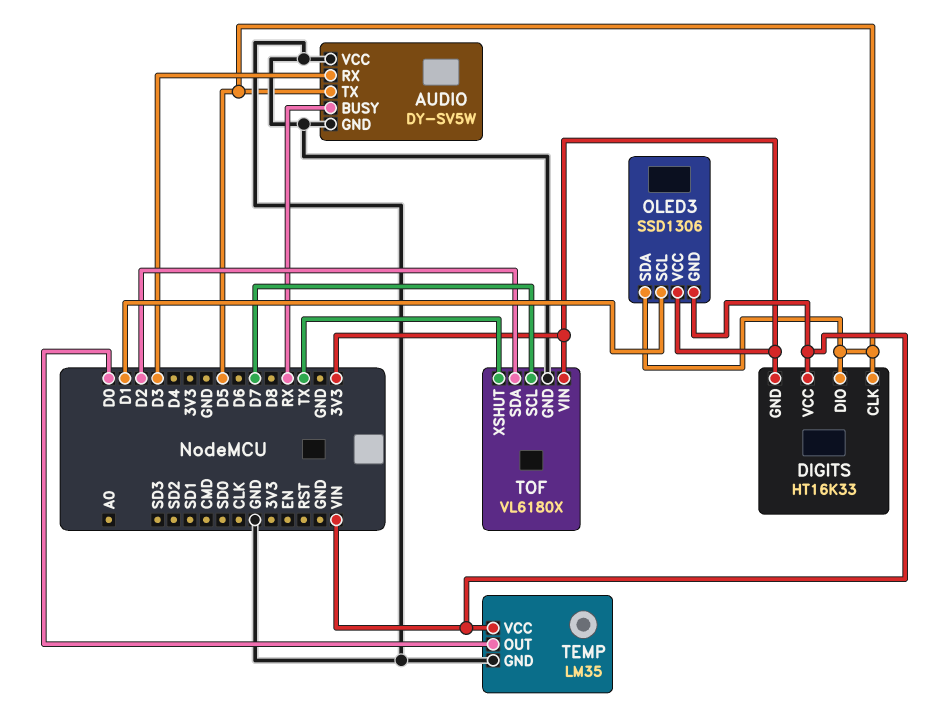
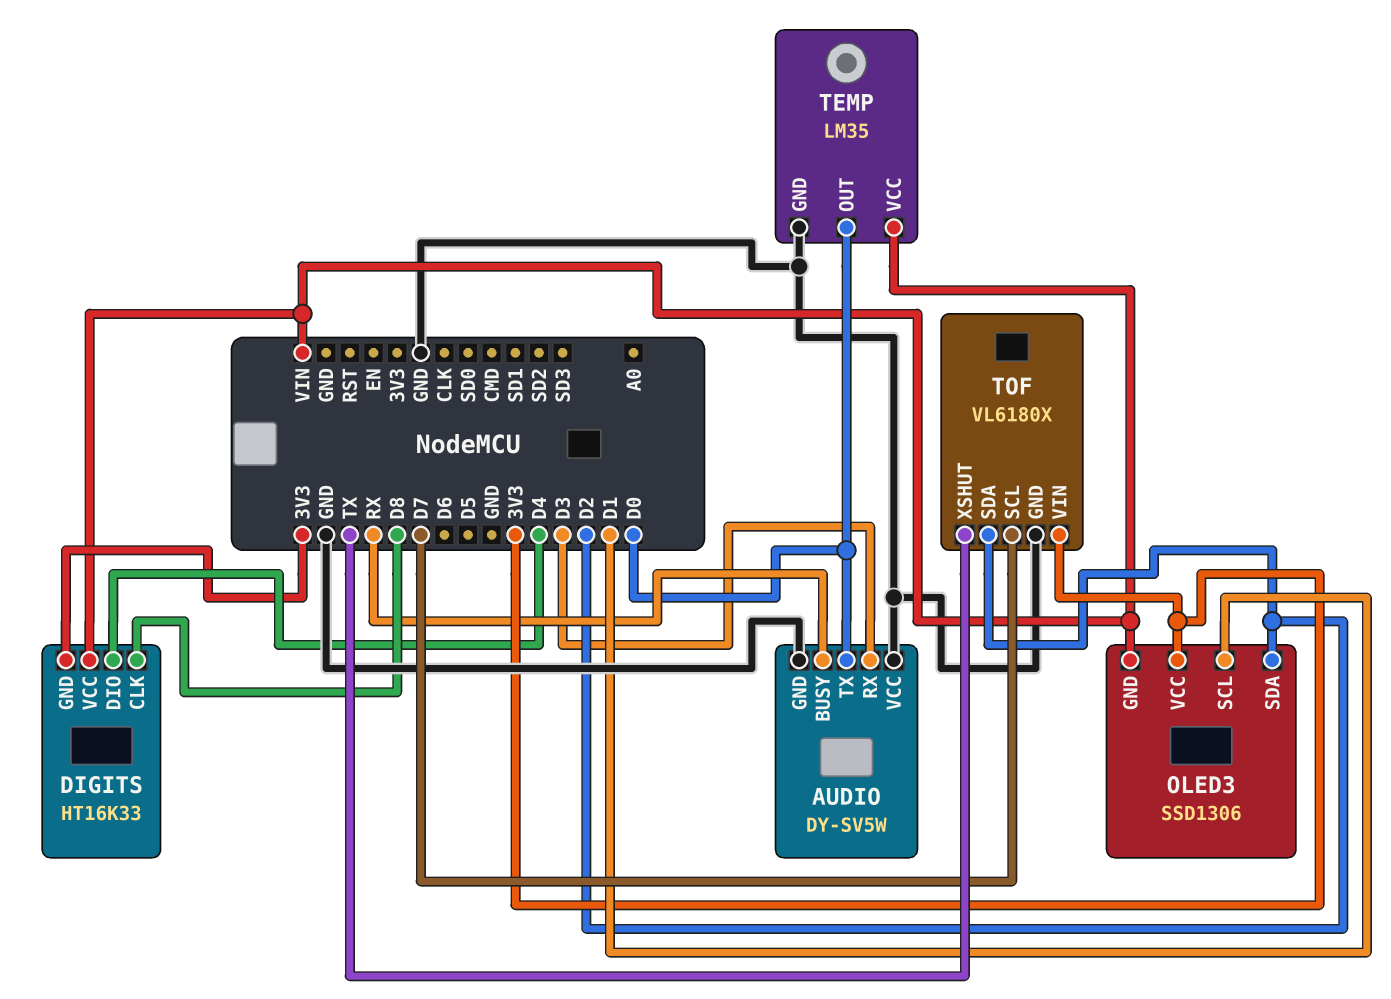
AUDIO pin TX: D5 -> D0
DIGITS pin CLK: D5 -> D8
DIGITS pin DIO: D5 -> D4
OLED3 pin SDA: D5 -> D2

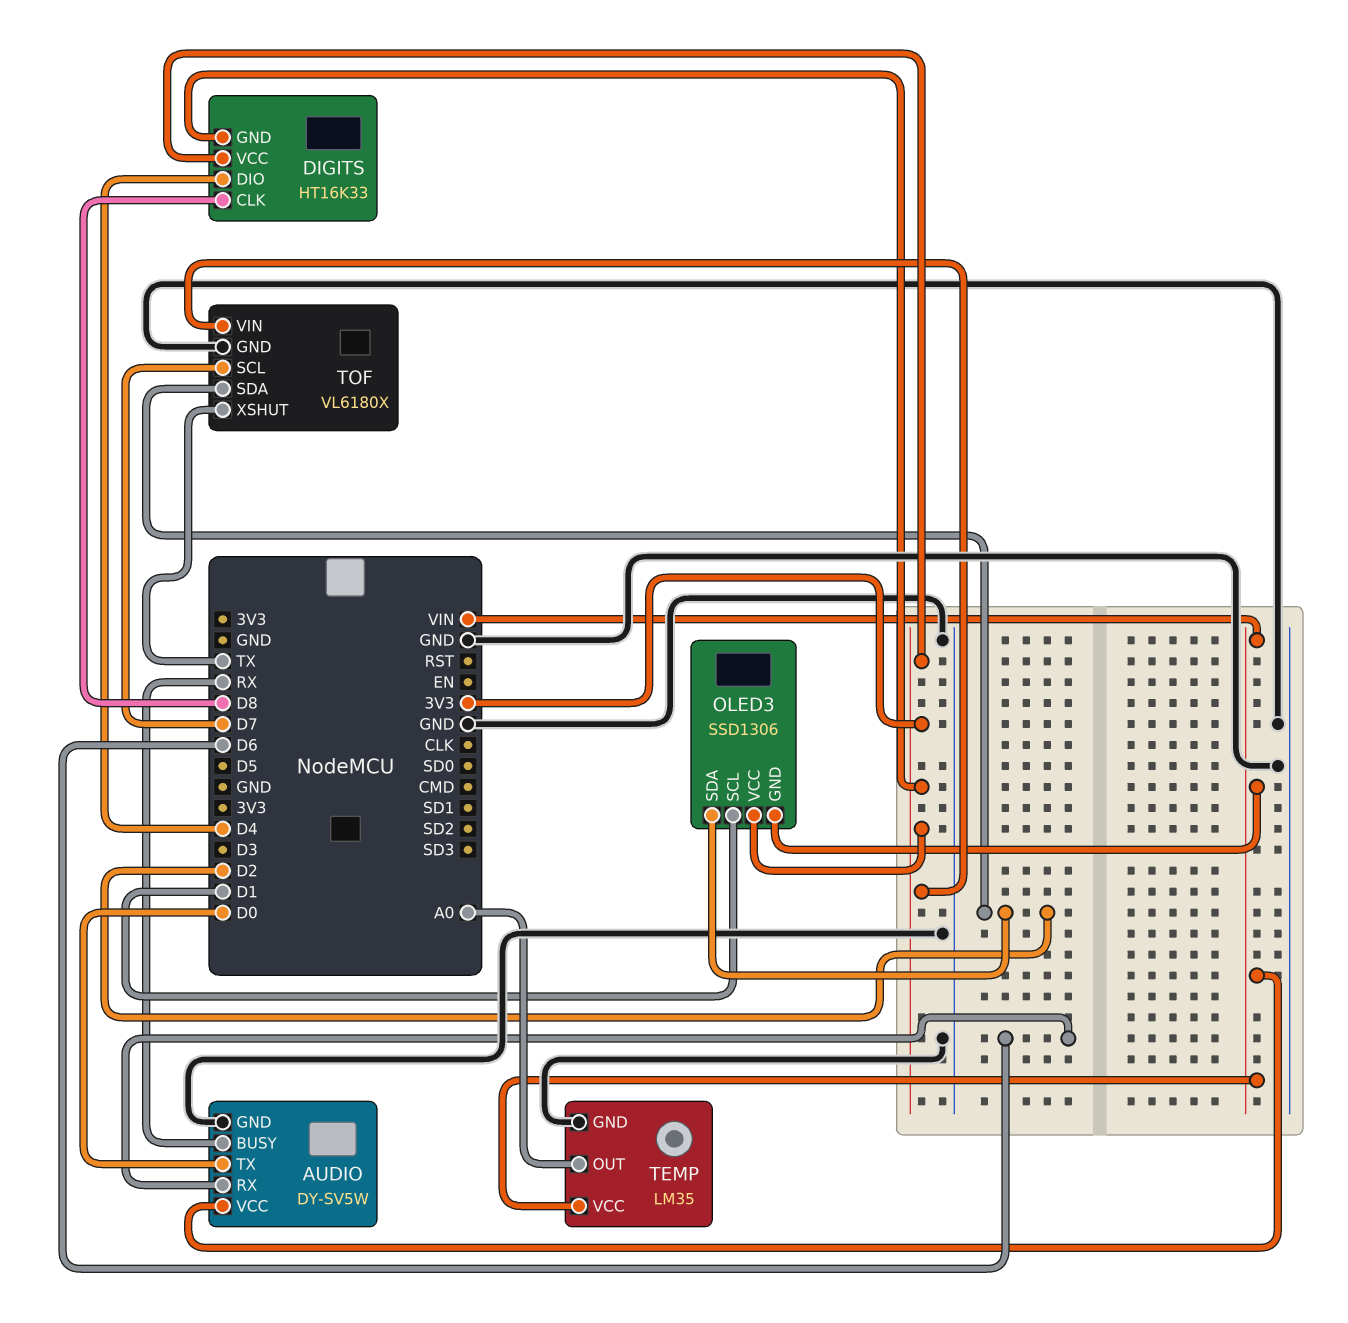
AUDIO pin RX: D3 -> D6
AUDIO pin VCC: GND -> VIN
DIGITS pin VCC: VIN -> 3V3
TEMP pin OUT: D0 -> A0

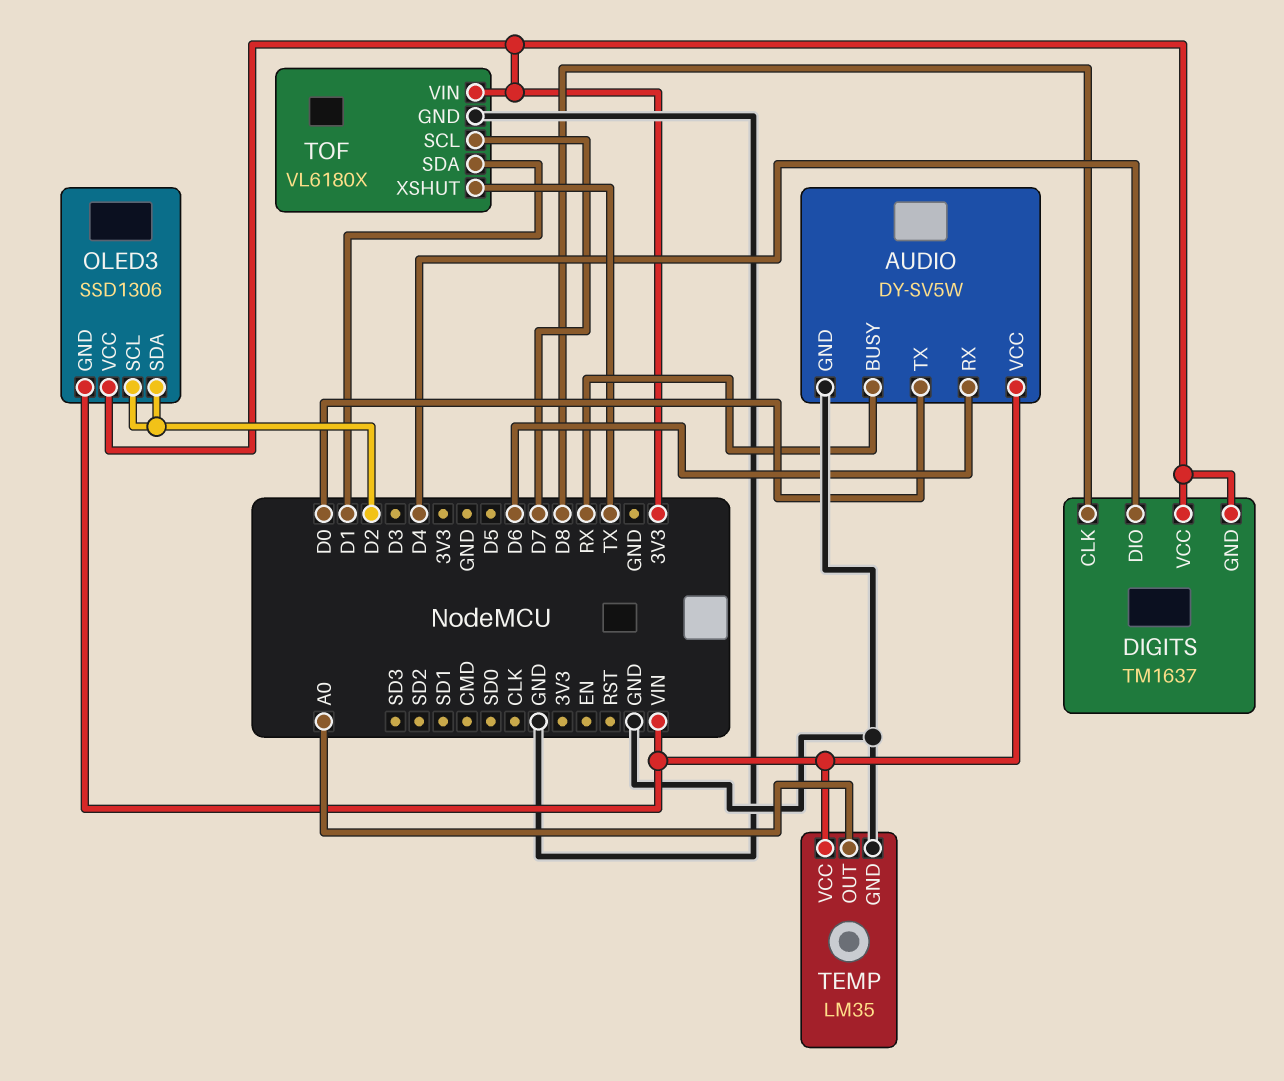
DIGITS: HT16K33 -> TM1637
OLED3 pin SCL: D1 -> D2
TOF pin SDA: D2 -> D1

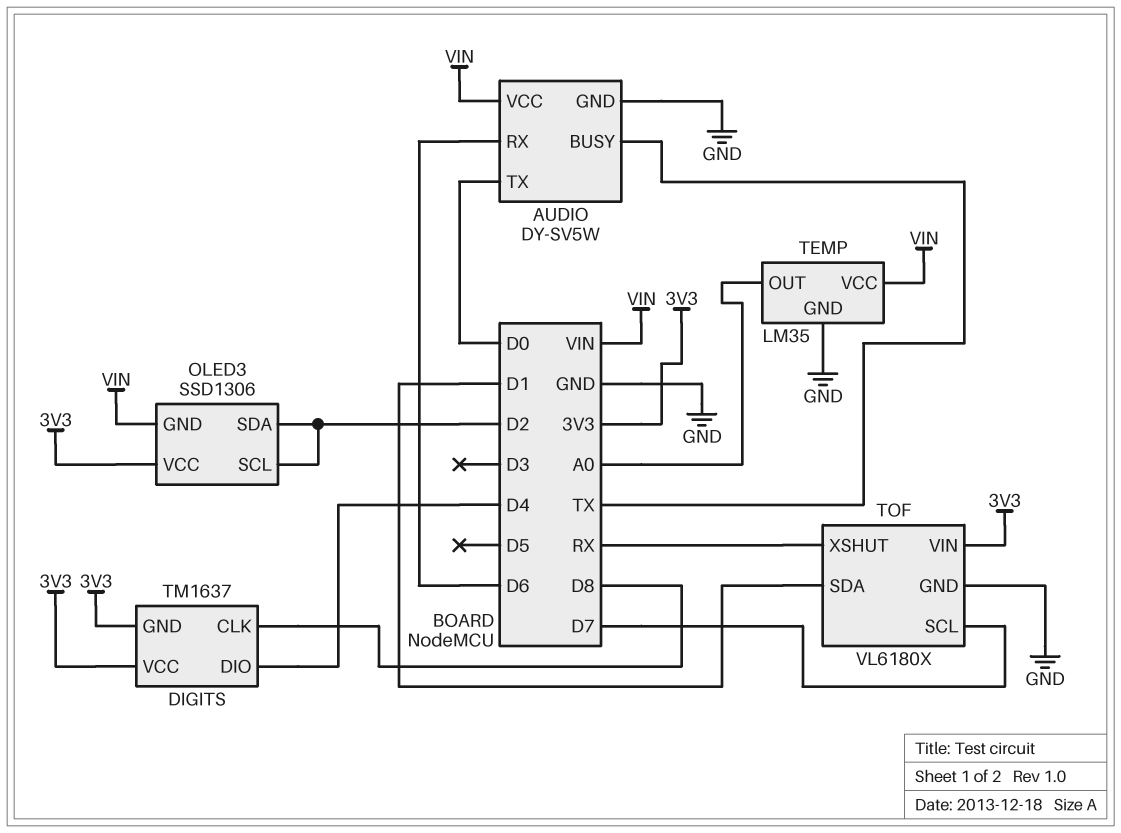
AUDIO pin BUSY: RX -> TX
TOF pin XSHUT: TX -> RX

